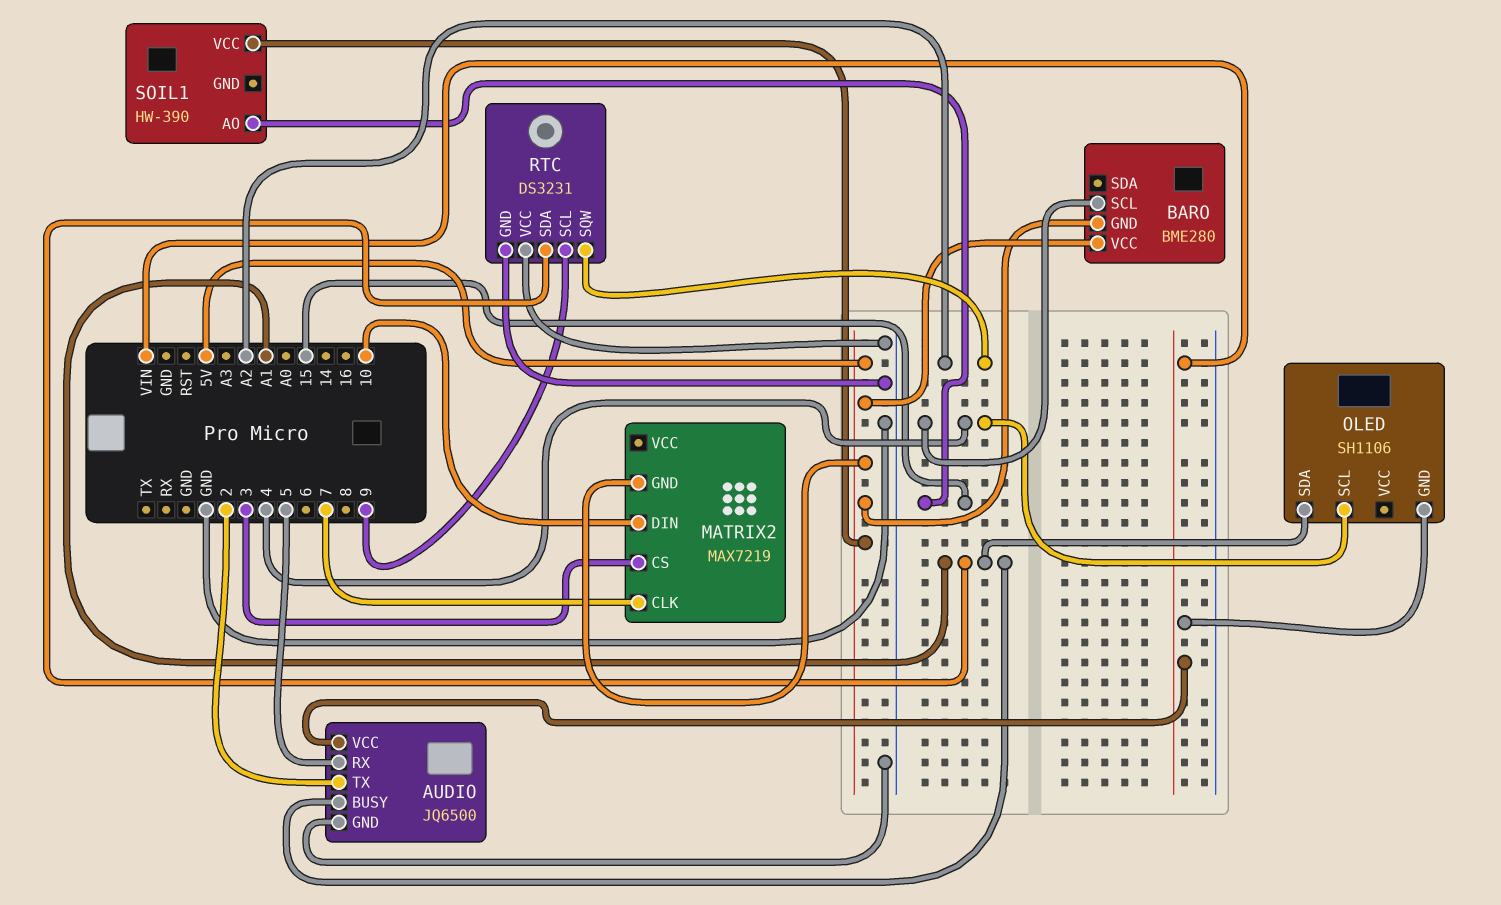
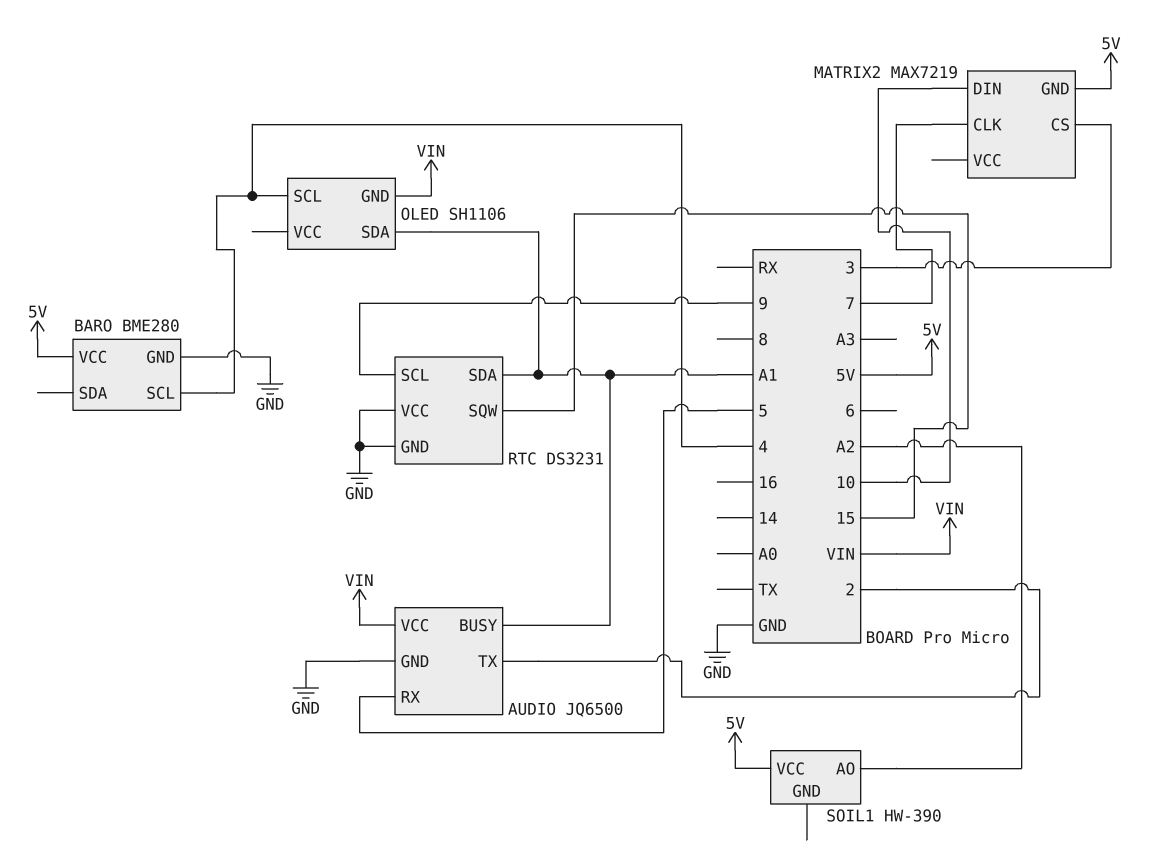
BARO pin GND: 5V -> GND
RTC pin SQW: A2 -> 15
SOIL1 pin AO: 15 -> A2

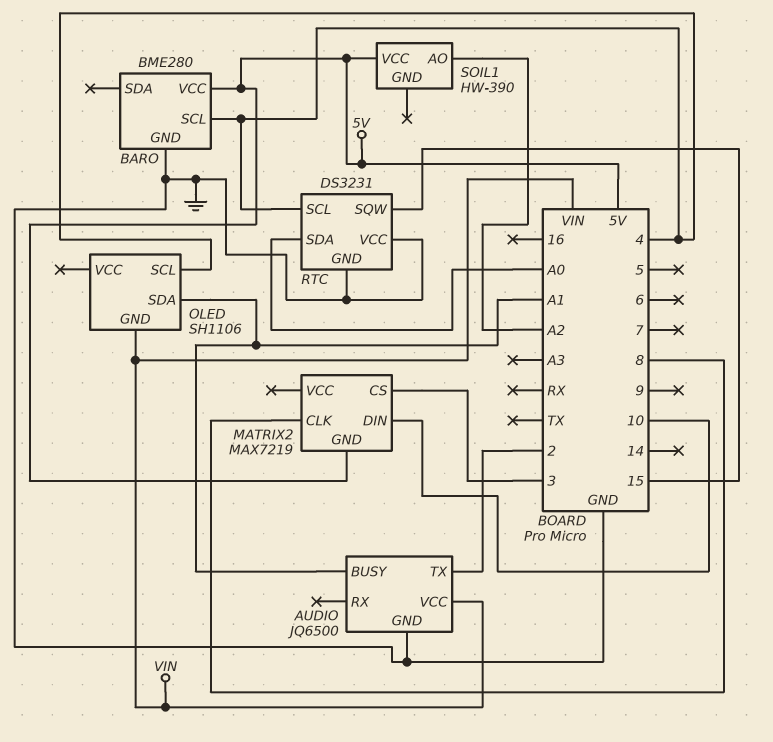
AUDIO pin RX: 5 -> none
MATRIX2 pin CLK: 7 -> 8
RTC pin SCL: 9 -> 4
RTC pin SDA: A1 -> A0

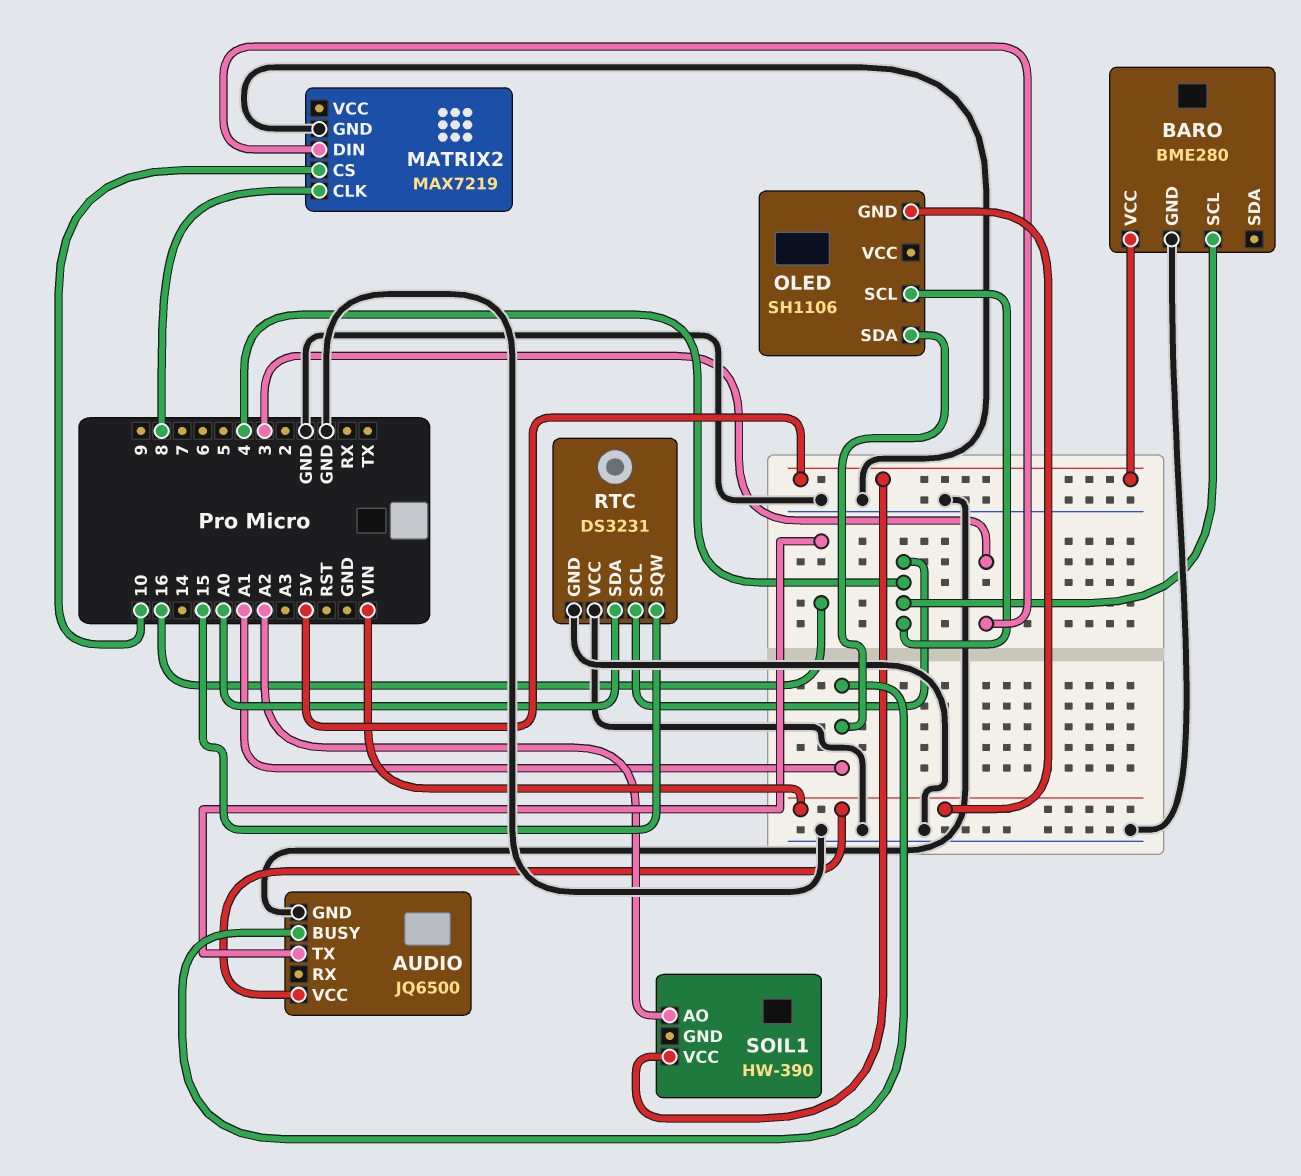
AUDIO pin TX: 2 -> 16
MATRIX2 pin CS: 3 -> 10
MATRIX2 pin DIN: 10 -> 3
MATRIX2 pin GND: 5V -> GND

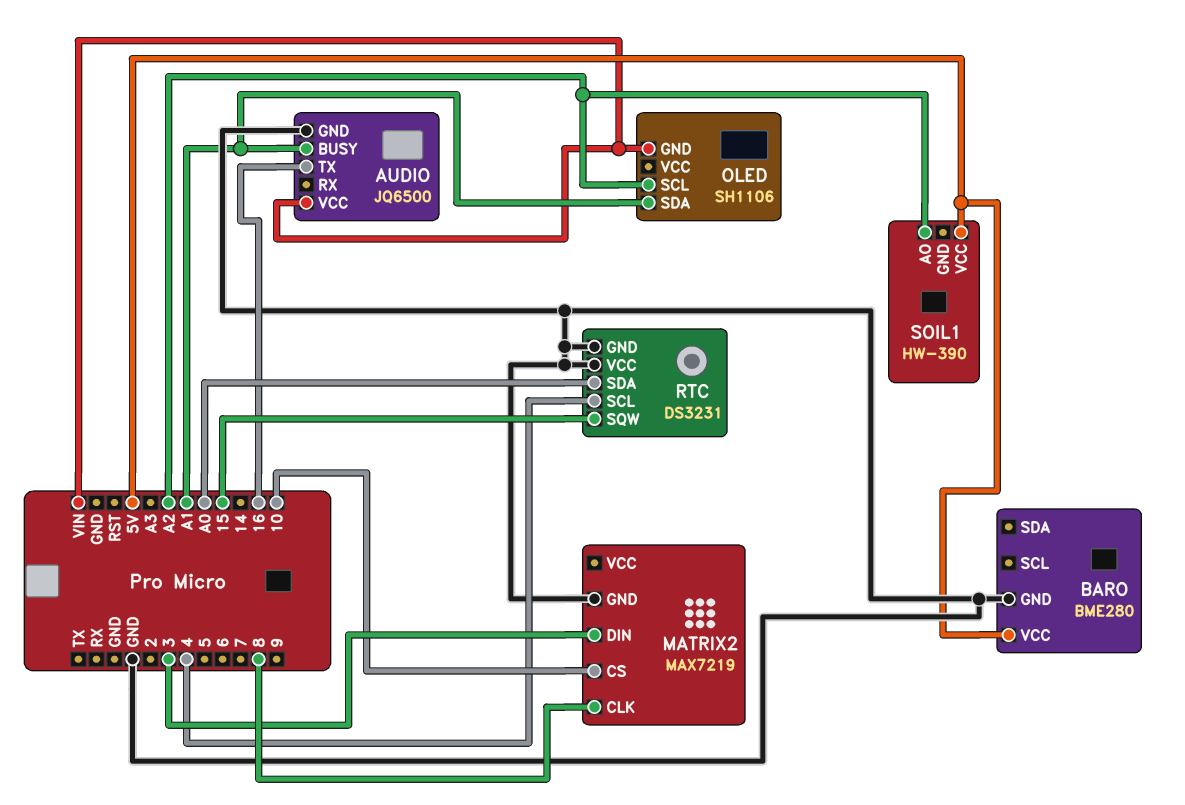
BARO pin SCL: 4 -> none
OLED pin SCL: 4 -> A2

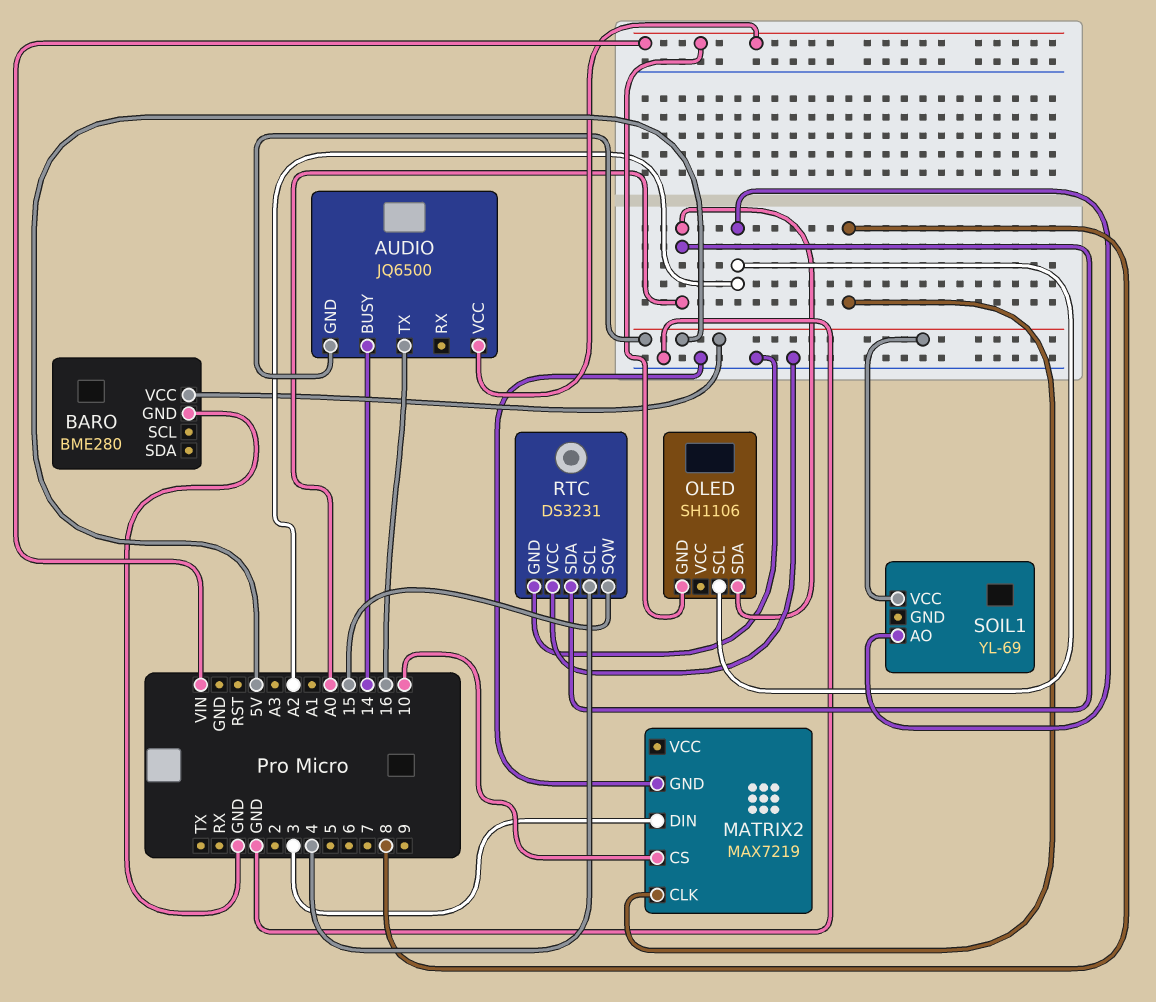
AUDIO pin BUSY: A1 -> 14
AUDIO pin GND: GND -> 5V
OLED pin SDA: A1 -> A0
SOIL1: HW-390 -> YL-69

